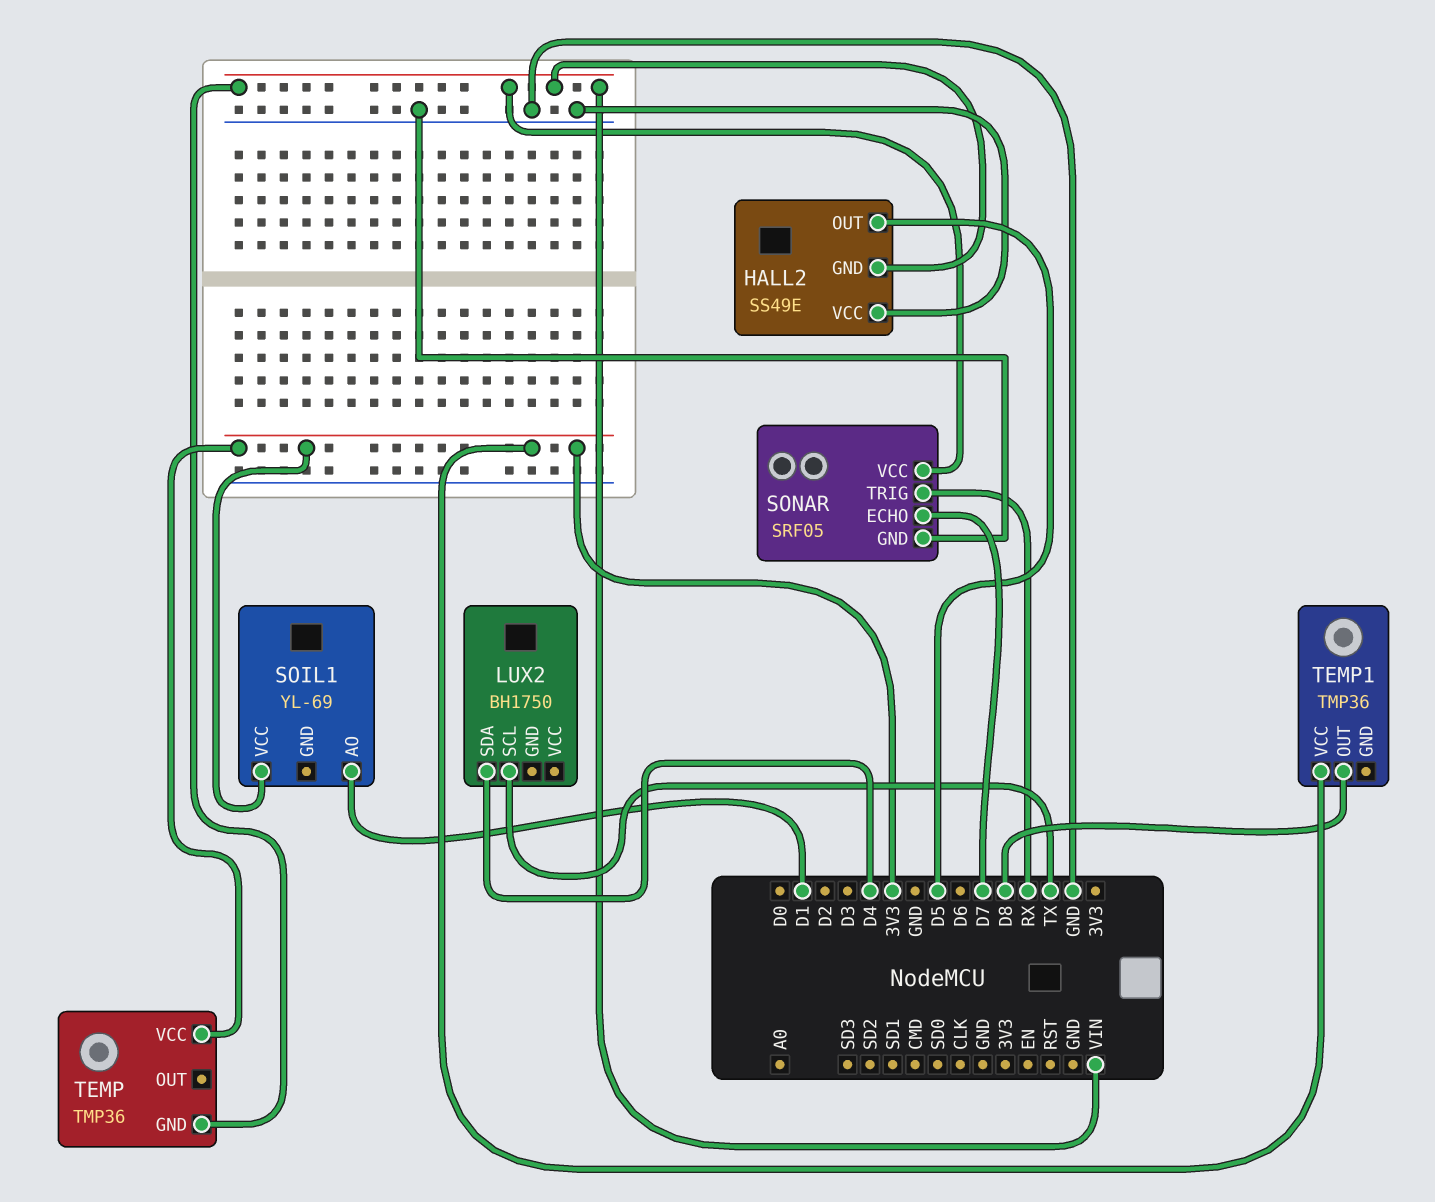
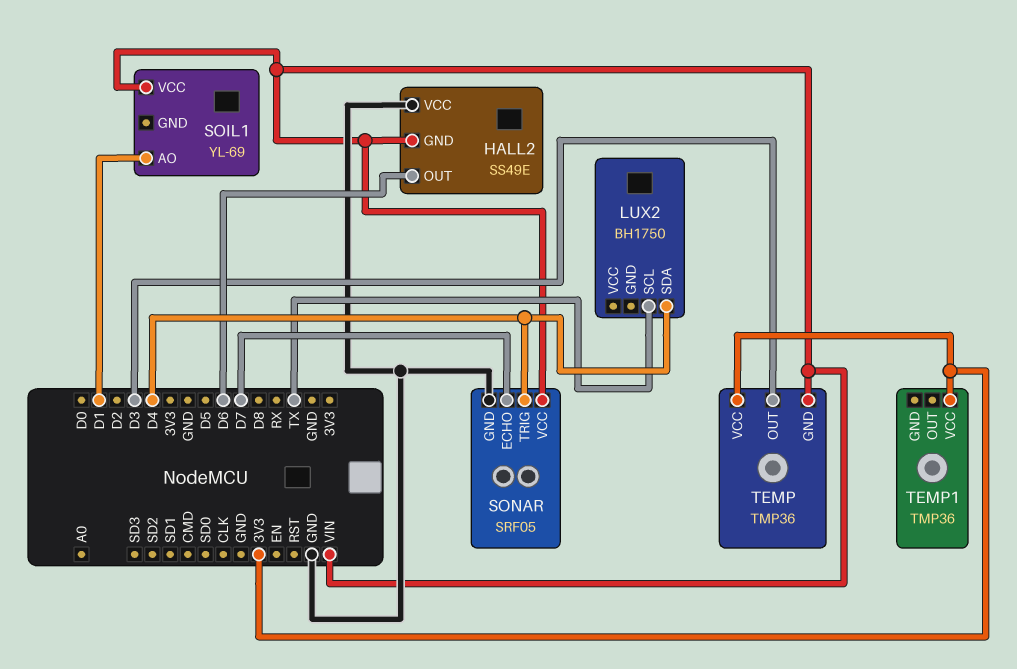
HALL2 pin OUT: D5 -> D6
SOIL1 pin VCC: 3V3 -> VIN
SONAR pin TRIG: RX -> D4
TEMP pin OUT: none -> D3
TEMP1 pin OUT: D8 -> none

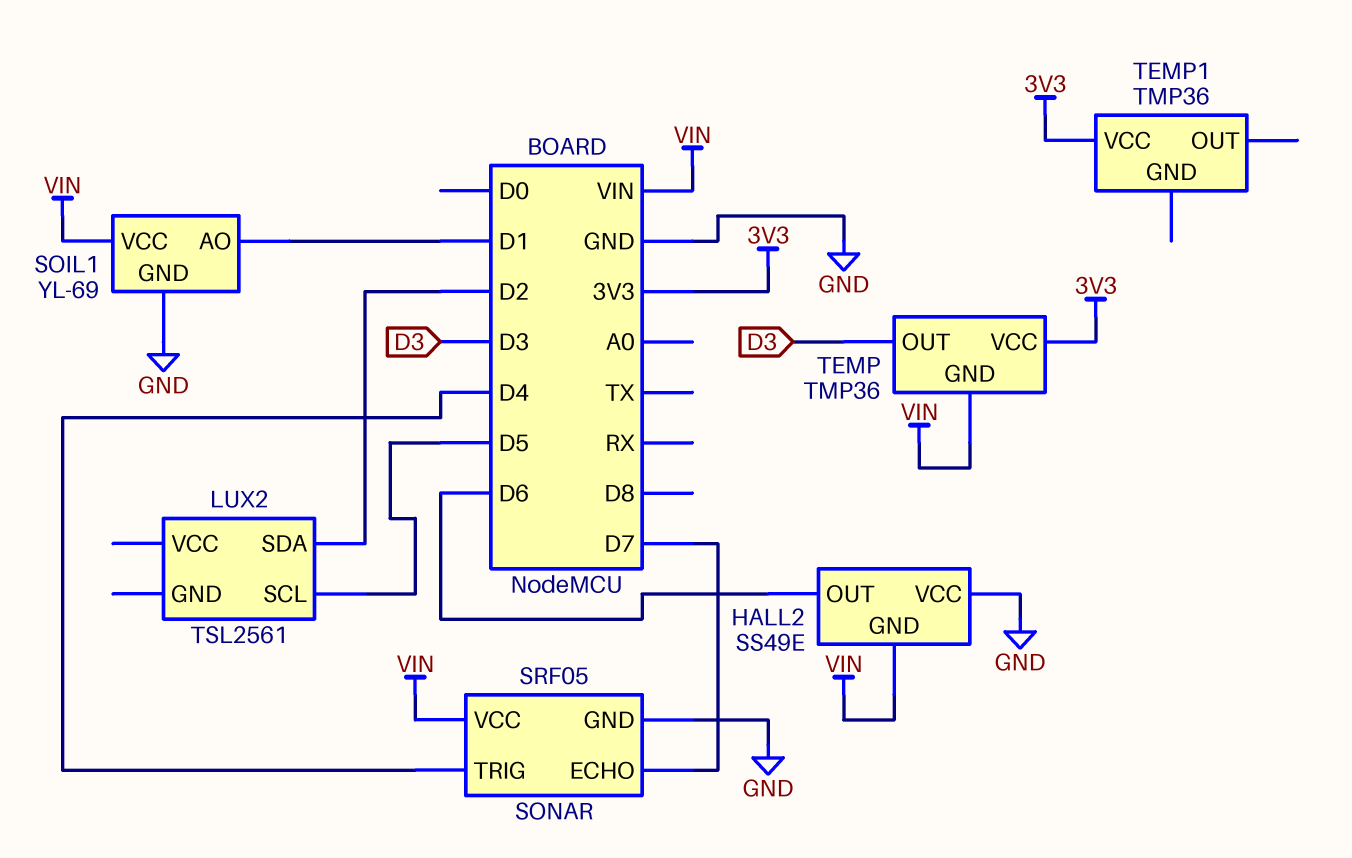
LUX2: BH1750 -> TSL2561
LUX2 pin SCL: TX -> D5
LUX2 pin SDA: D4 -> D2
SOIL1 pin GND: none -> GND

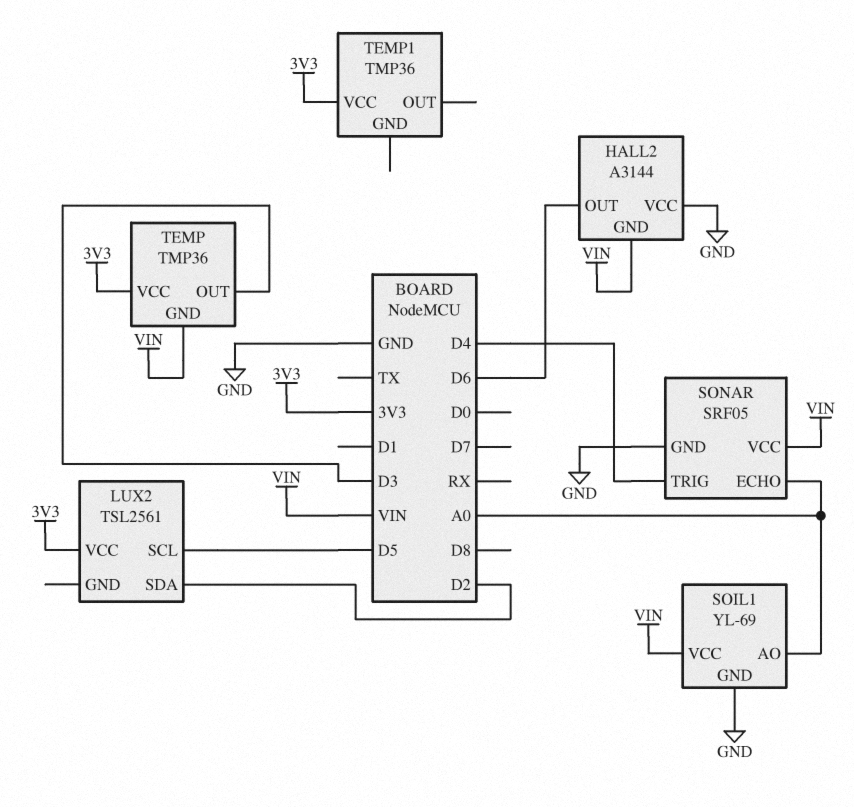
HALL2: SS49E -> A3144
LUX2 pin VCC: none -> 3V3
SOIL1 pin AO: D1 -> A0
SONAR pin ECHO: D7 -> A0

